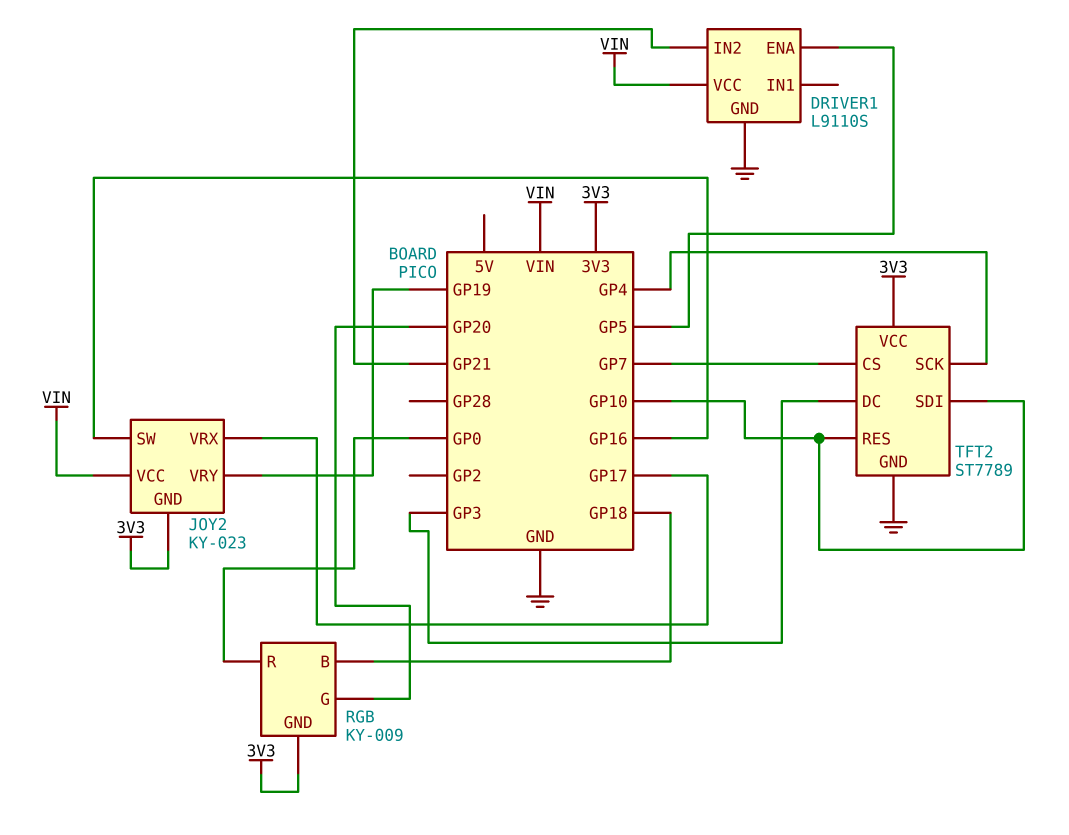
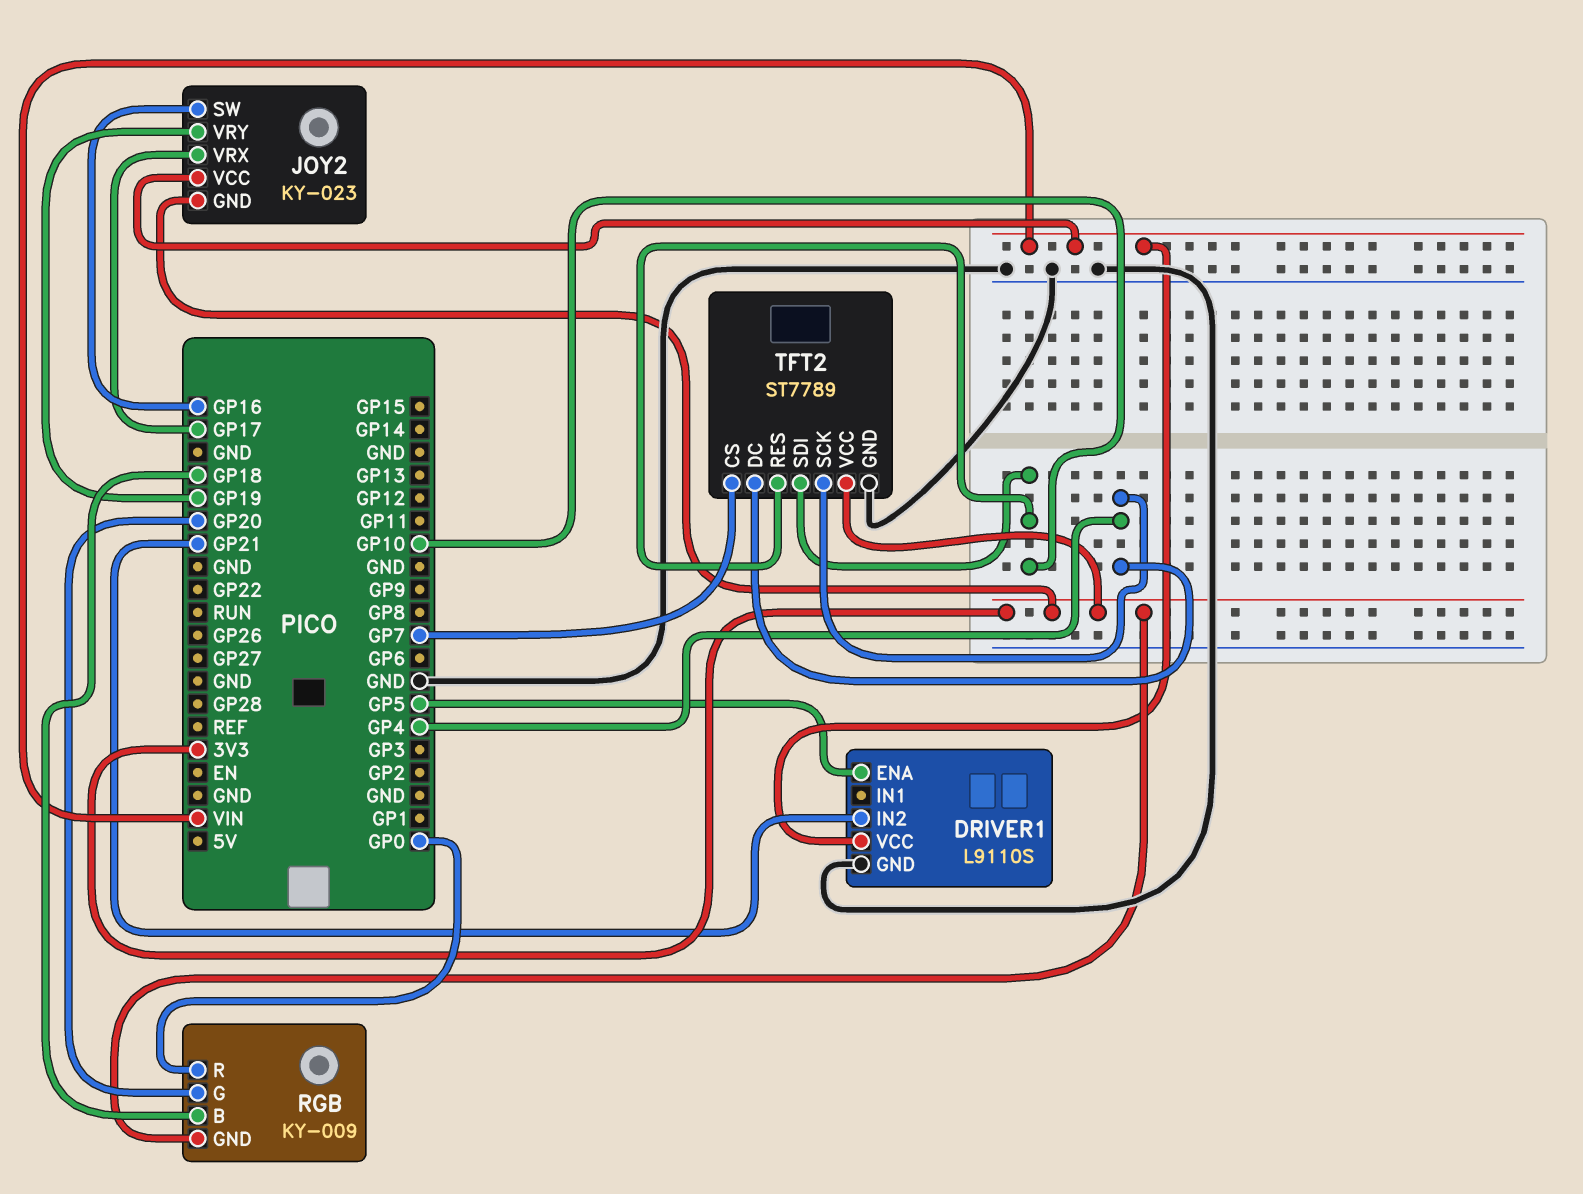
TFT2 pin DC: GP3 -> GP4

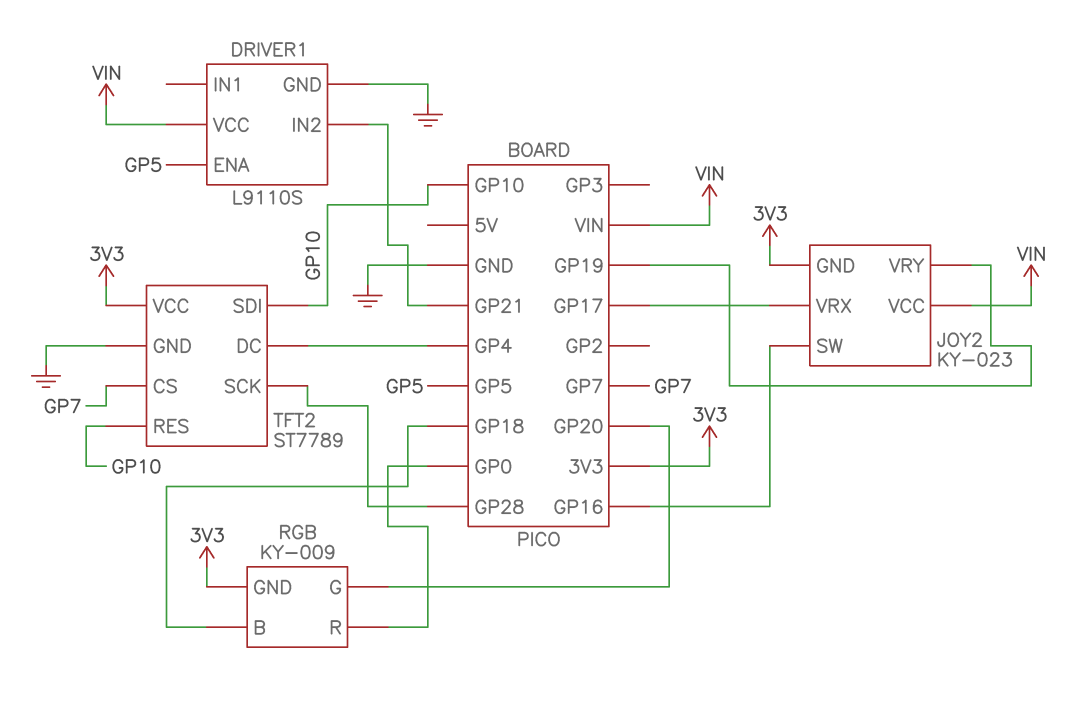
TFT2 pin SCK: GP4 -> GP28

